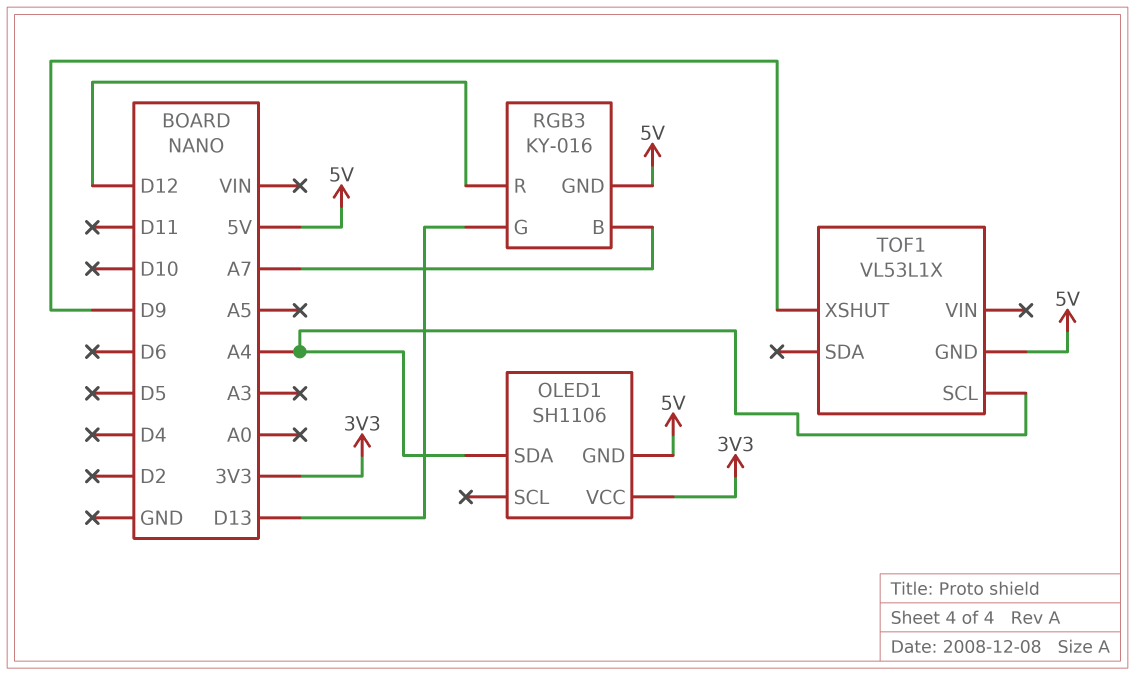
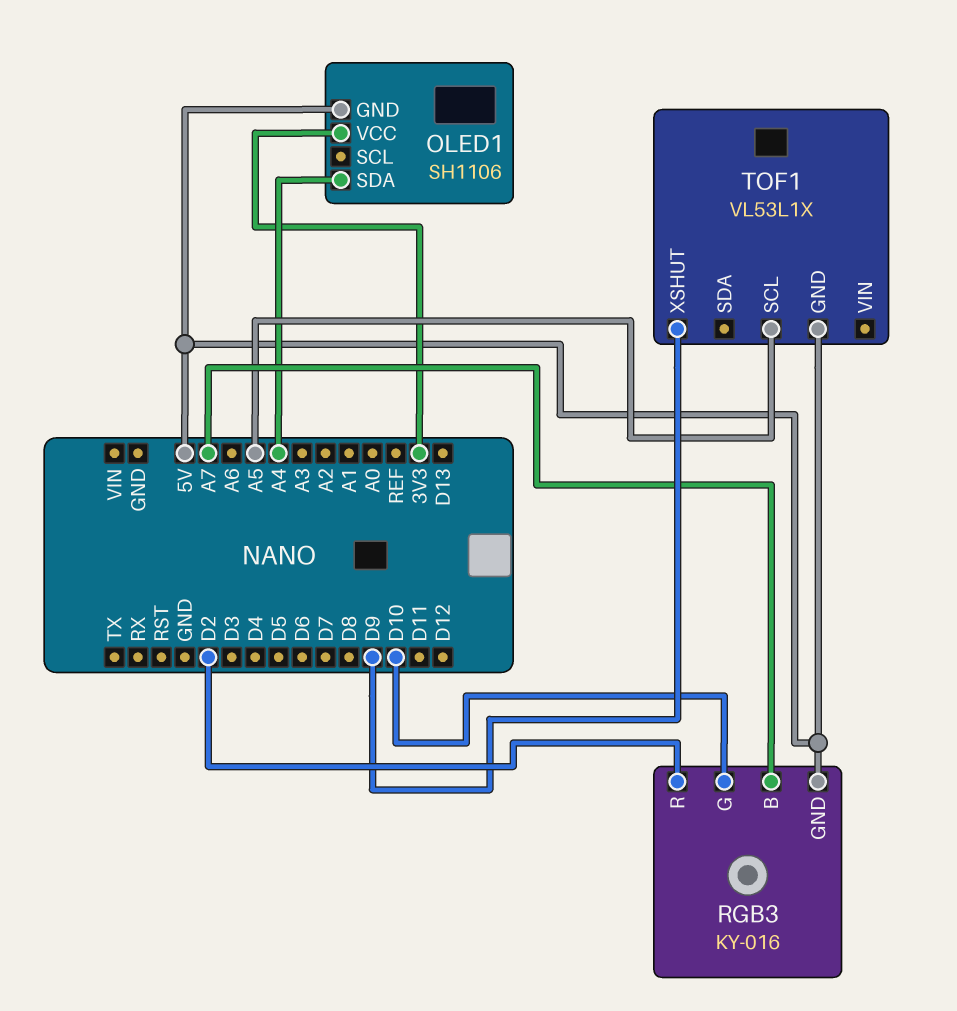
RGB3 pin G: D13 -> D10
RGB3 pin R: D12 -> D2
TOF1 pin SCL: A4 -> A5

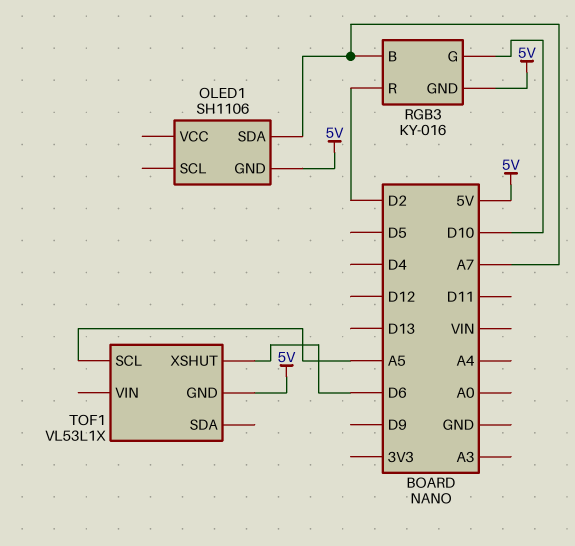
OLED1 pin SDA: A4 -> A7
OLED1 pin VCC: 3V3 -> none
TOF1 pin XSHUT: D9 -> D6

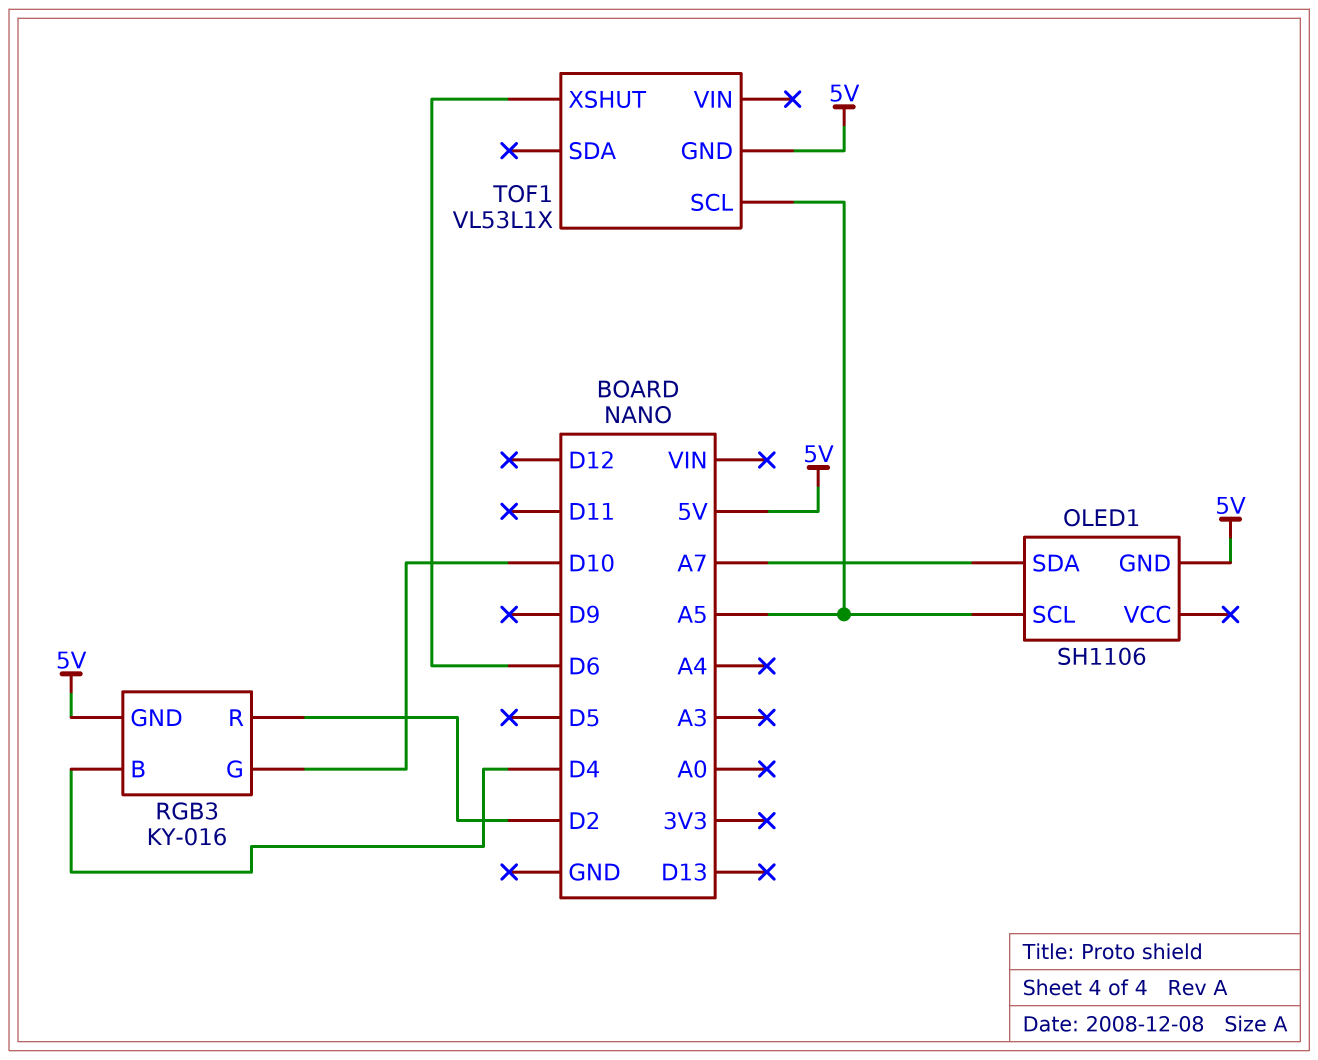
OLED1 pin SCL: none -> A5
RGB3 pin B: A7 -> D4

